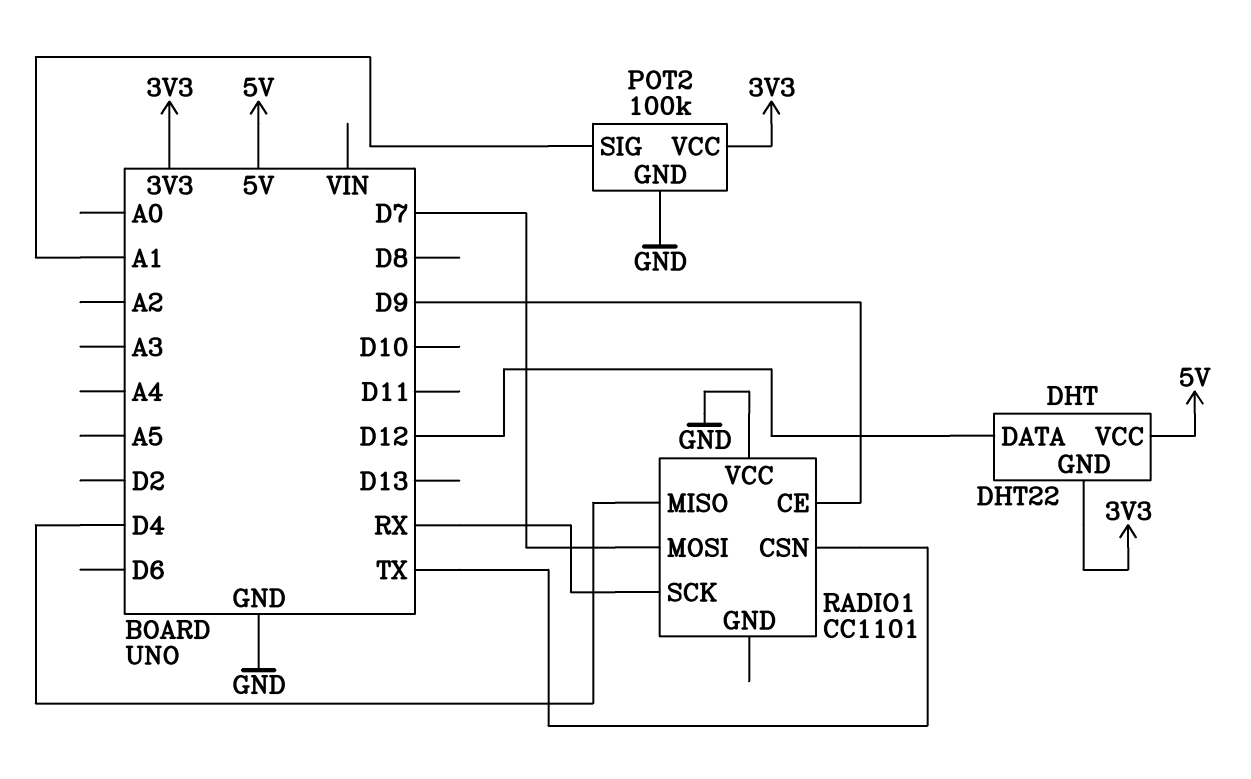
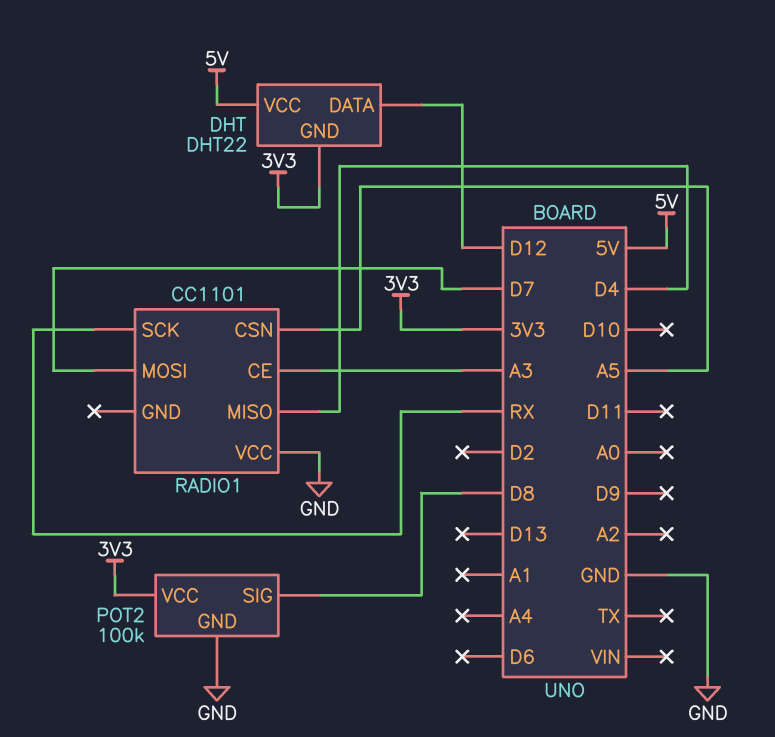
POT2 pin SIG: A1 -> D8
RADIO1 pin CE: D9 -> A3
RADIO1 pin CSN: TX -> A5

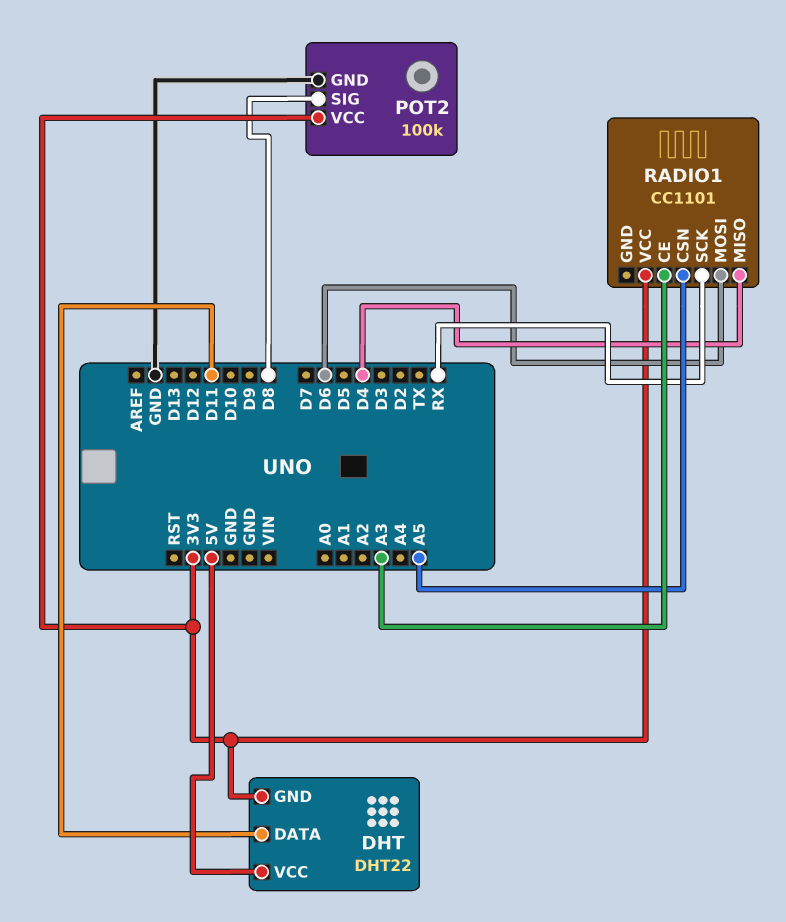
DHT pin DATA: D12 -> D11
RADIO1 pin MOSI: D7 -> D6
RADIO1 pin VCC: GND -> 3V3

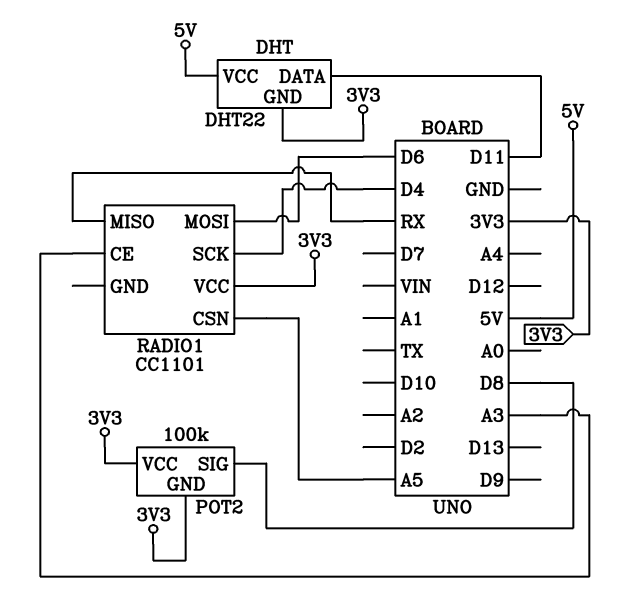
POT2 pin GND: GND -> 3V3
RADIO1 pin MISO: D4 -> RX
RADIO1 pin SCK: RX -> D4

